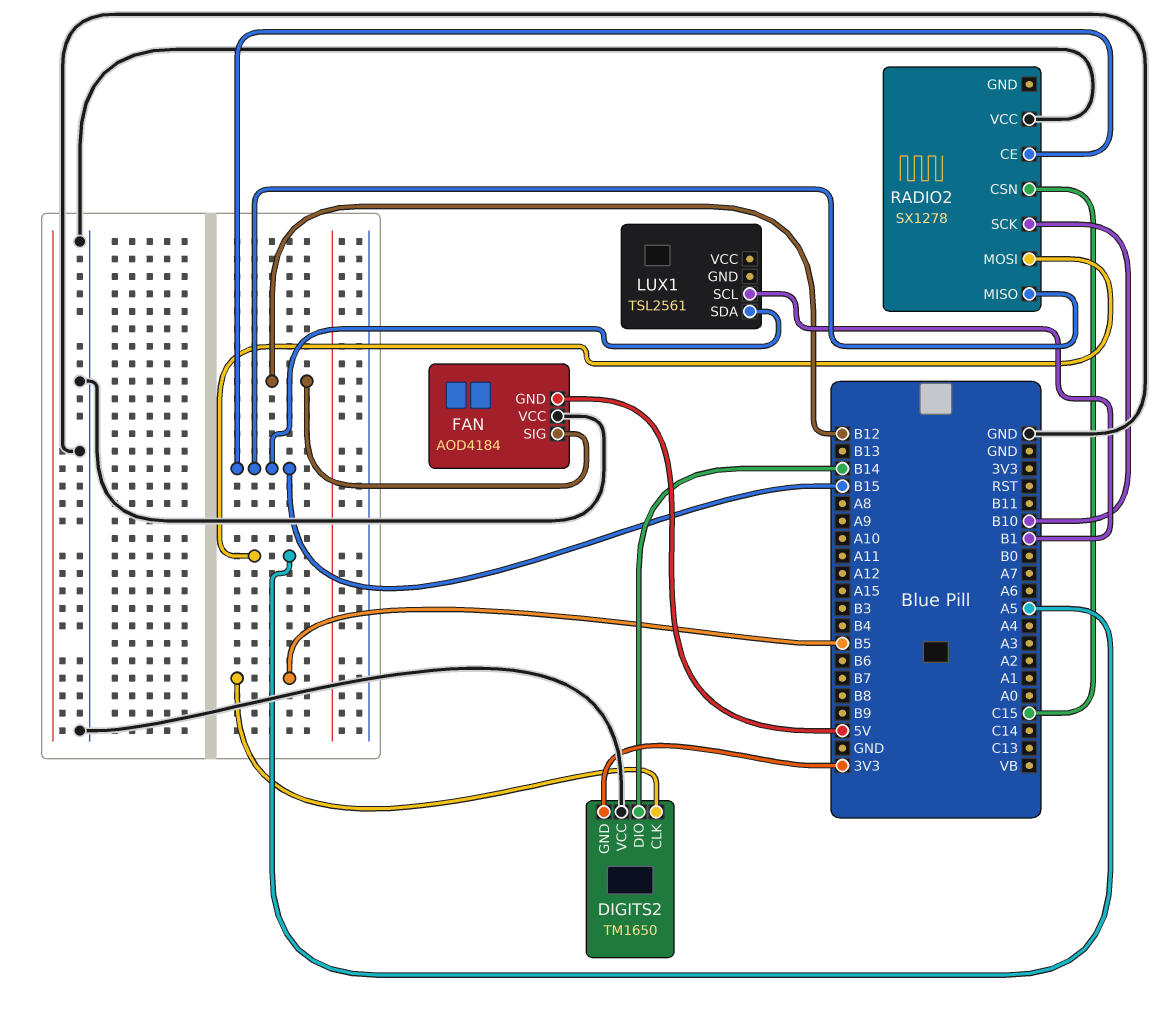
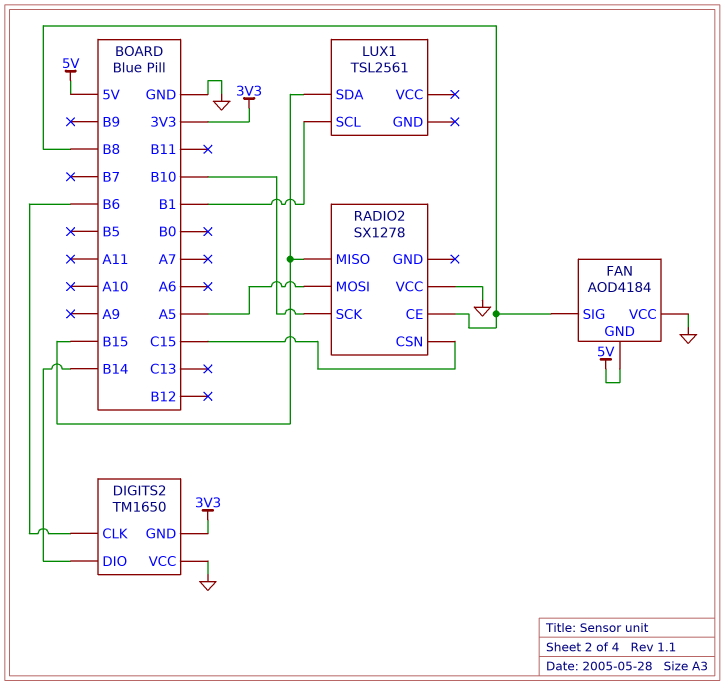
DIGITS2 pin CLK: B5 -> B6
FAN pin SIG: B12 -> B8
RADIO2 pin CE: B15 -> B8

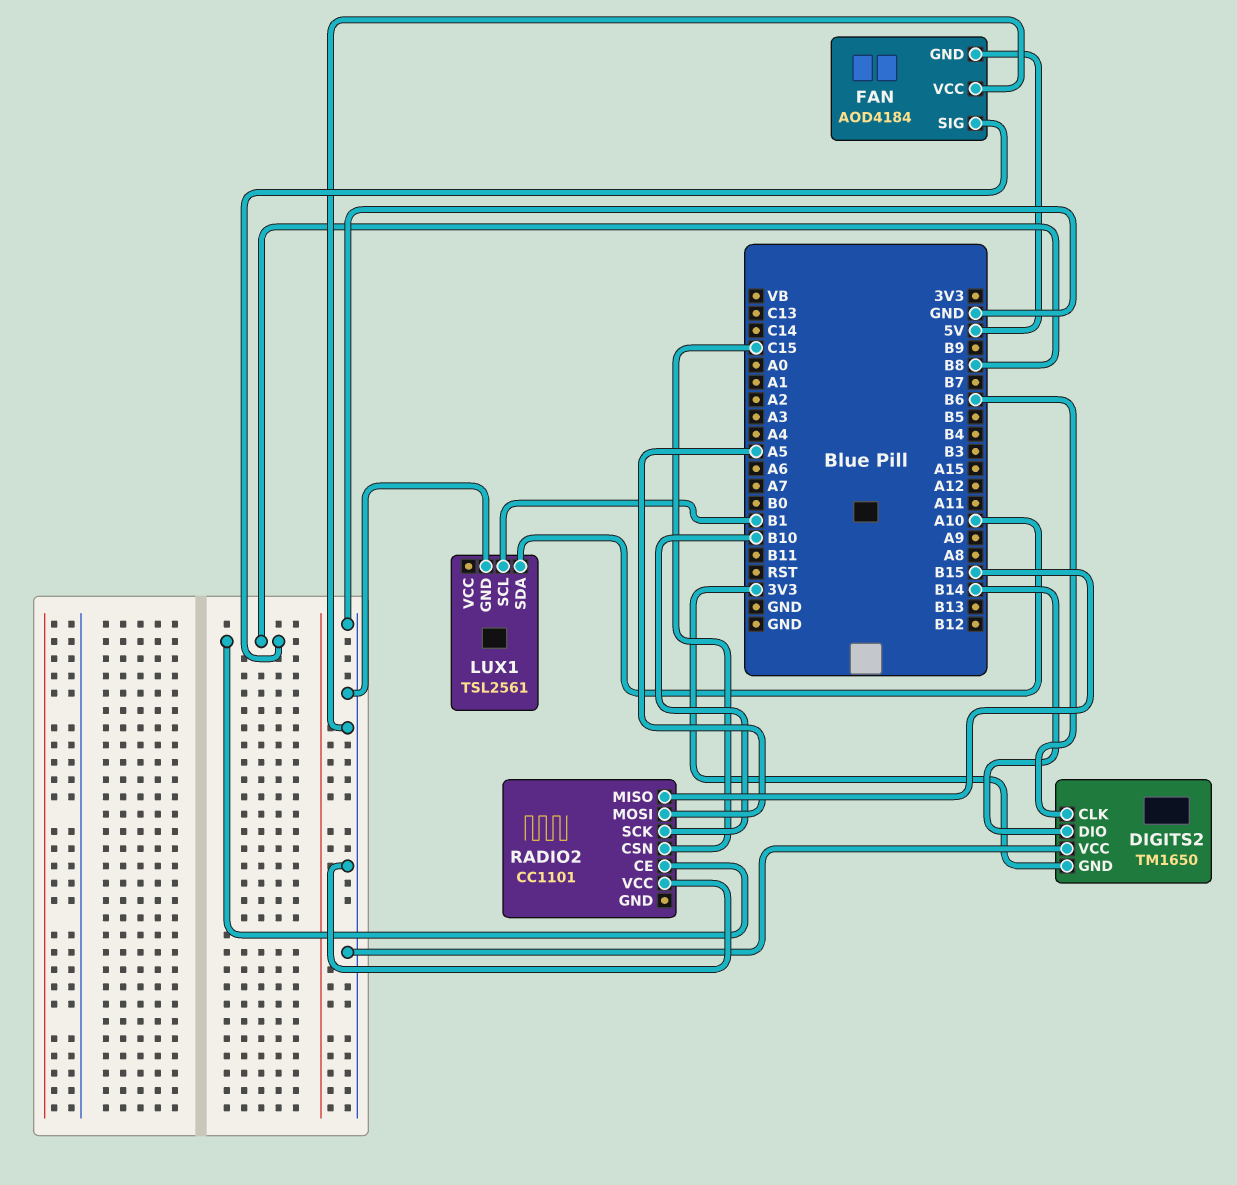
LUX1 pin GND: none -> GND
LUX1 pin SDA: B15 -> A10
RADIO2: SX1278 -> CC1101

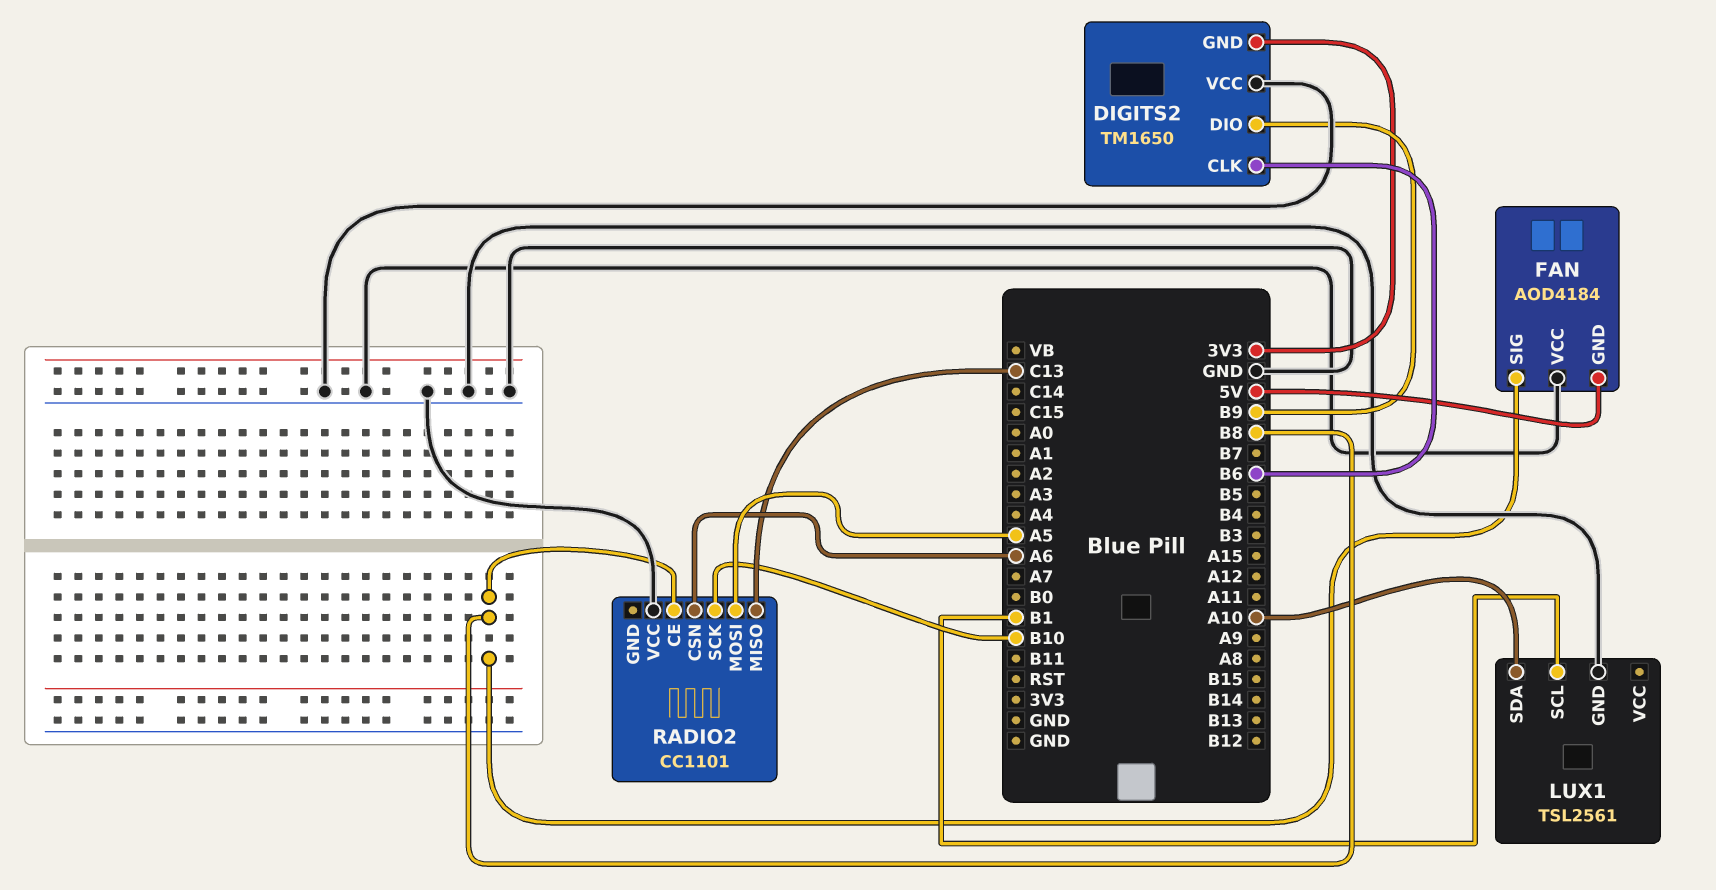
DIGITS2 pin DIO: B14 -> B9
RADIO2 pin CSN: C15 -> A6
RADIO2 pin MISO: B15 -> C13

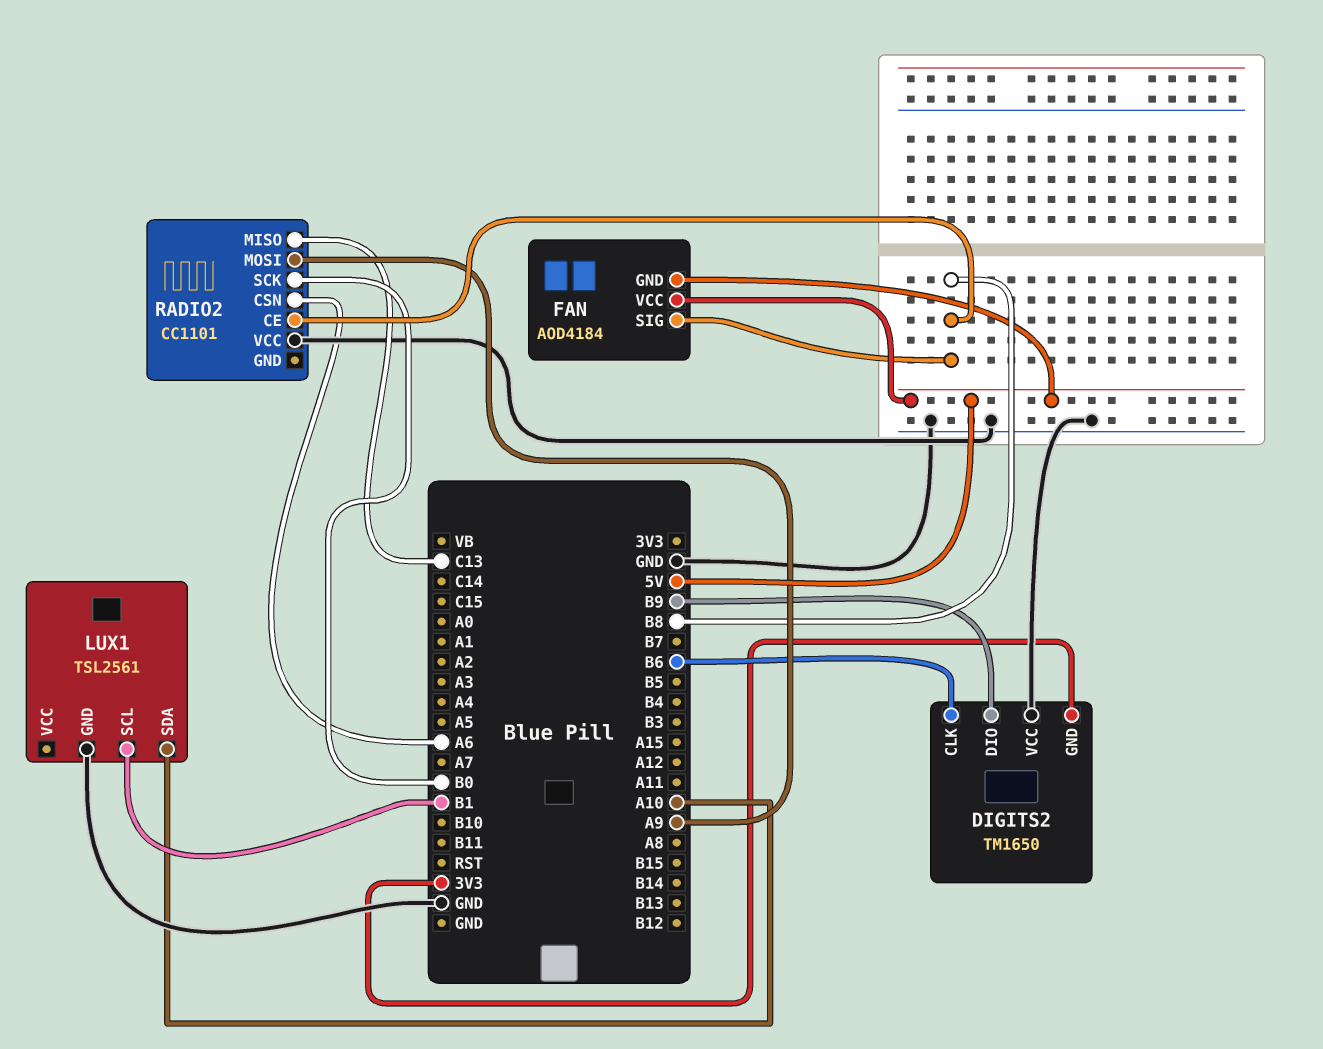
FAN pin VCC: GND -> 5V
RADIO2 pin MOSI: A5 -> A9
RADIO2 pin SCK: B10 -> B0

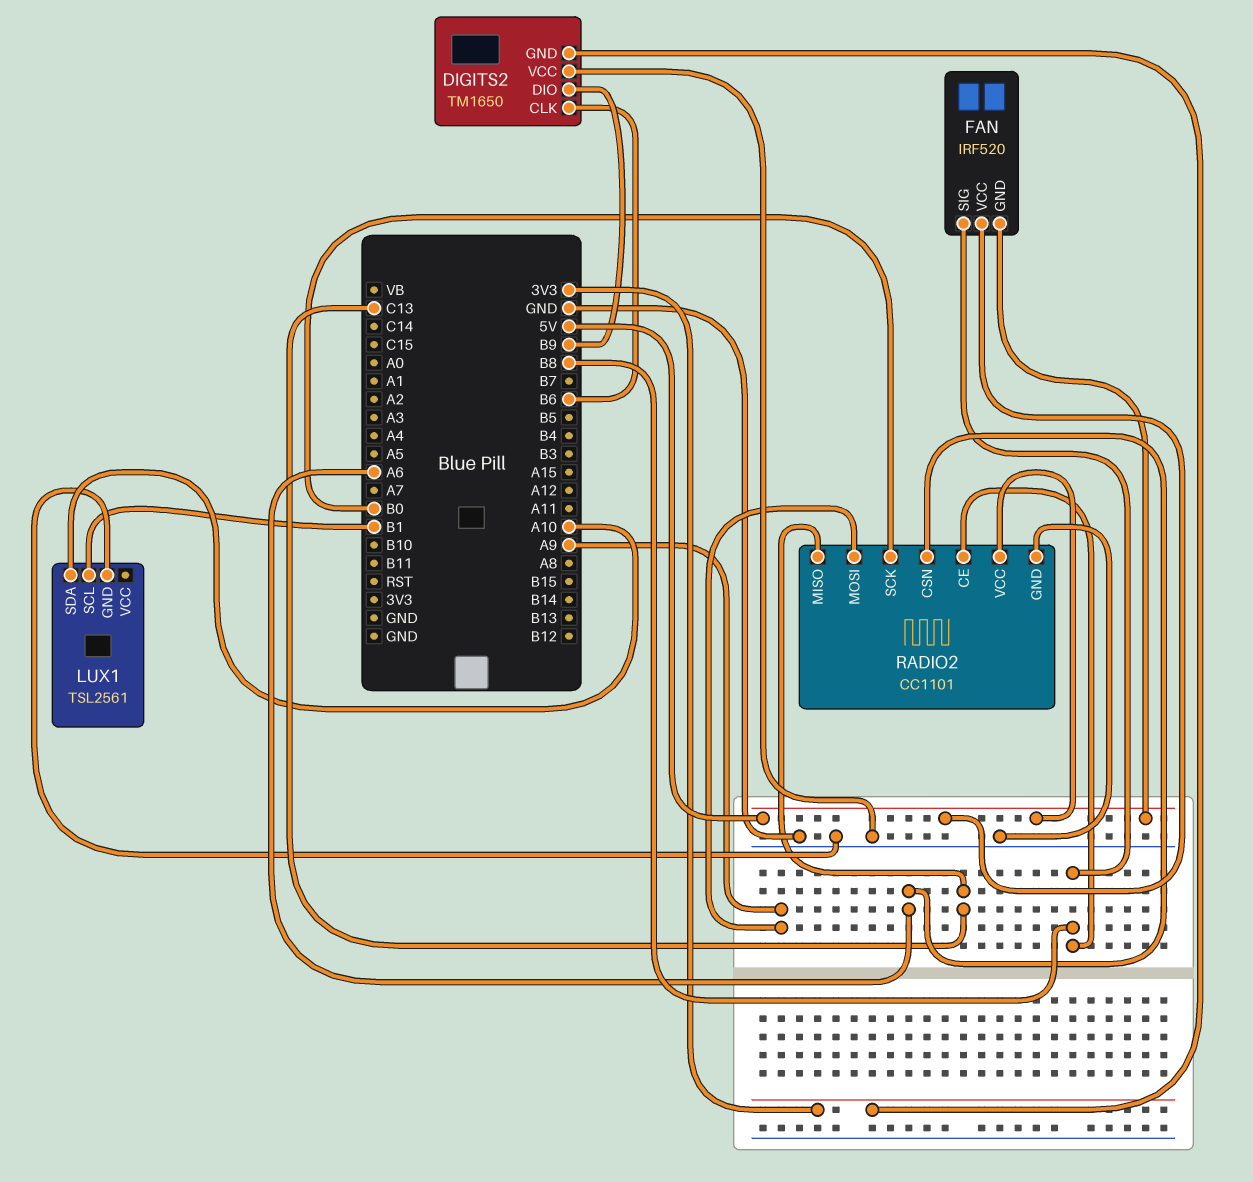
FAN: AOD4184 -> IRF520
RADIO2 pin GND: none -> GND
RADIO2 pin VCC: GND -> 5V

